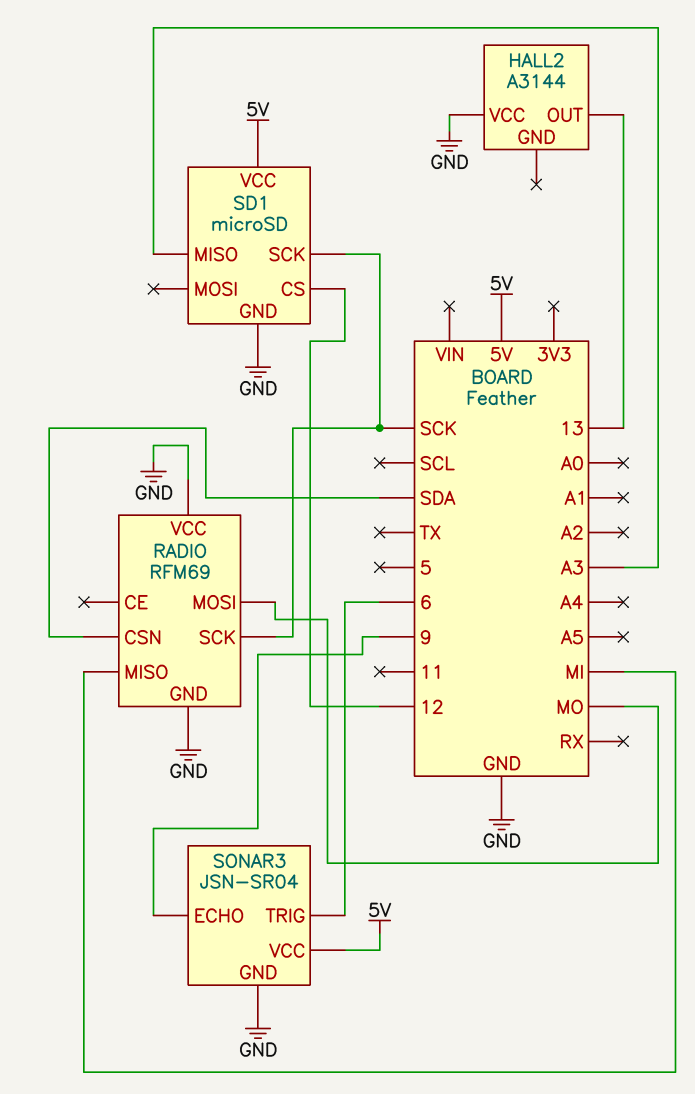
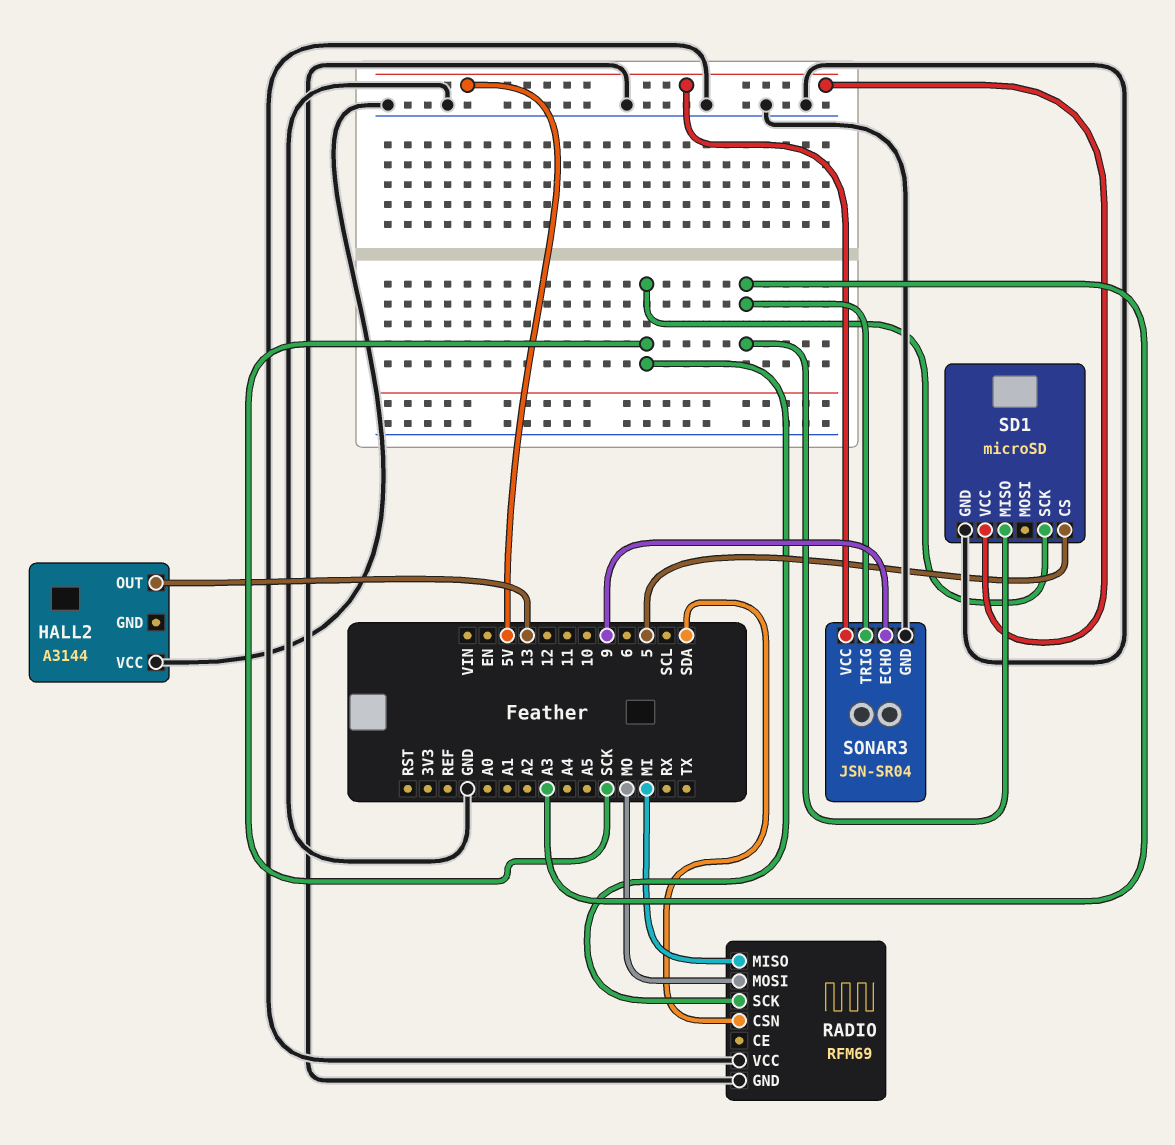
SD1 pin CS: 12 -> 5
SONAR3 pin TRIG: 6 -> A3

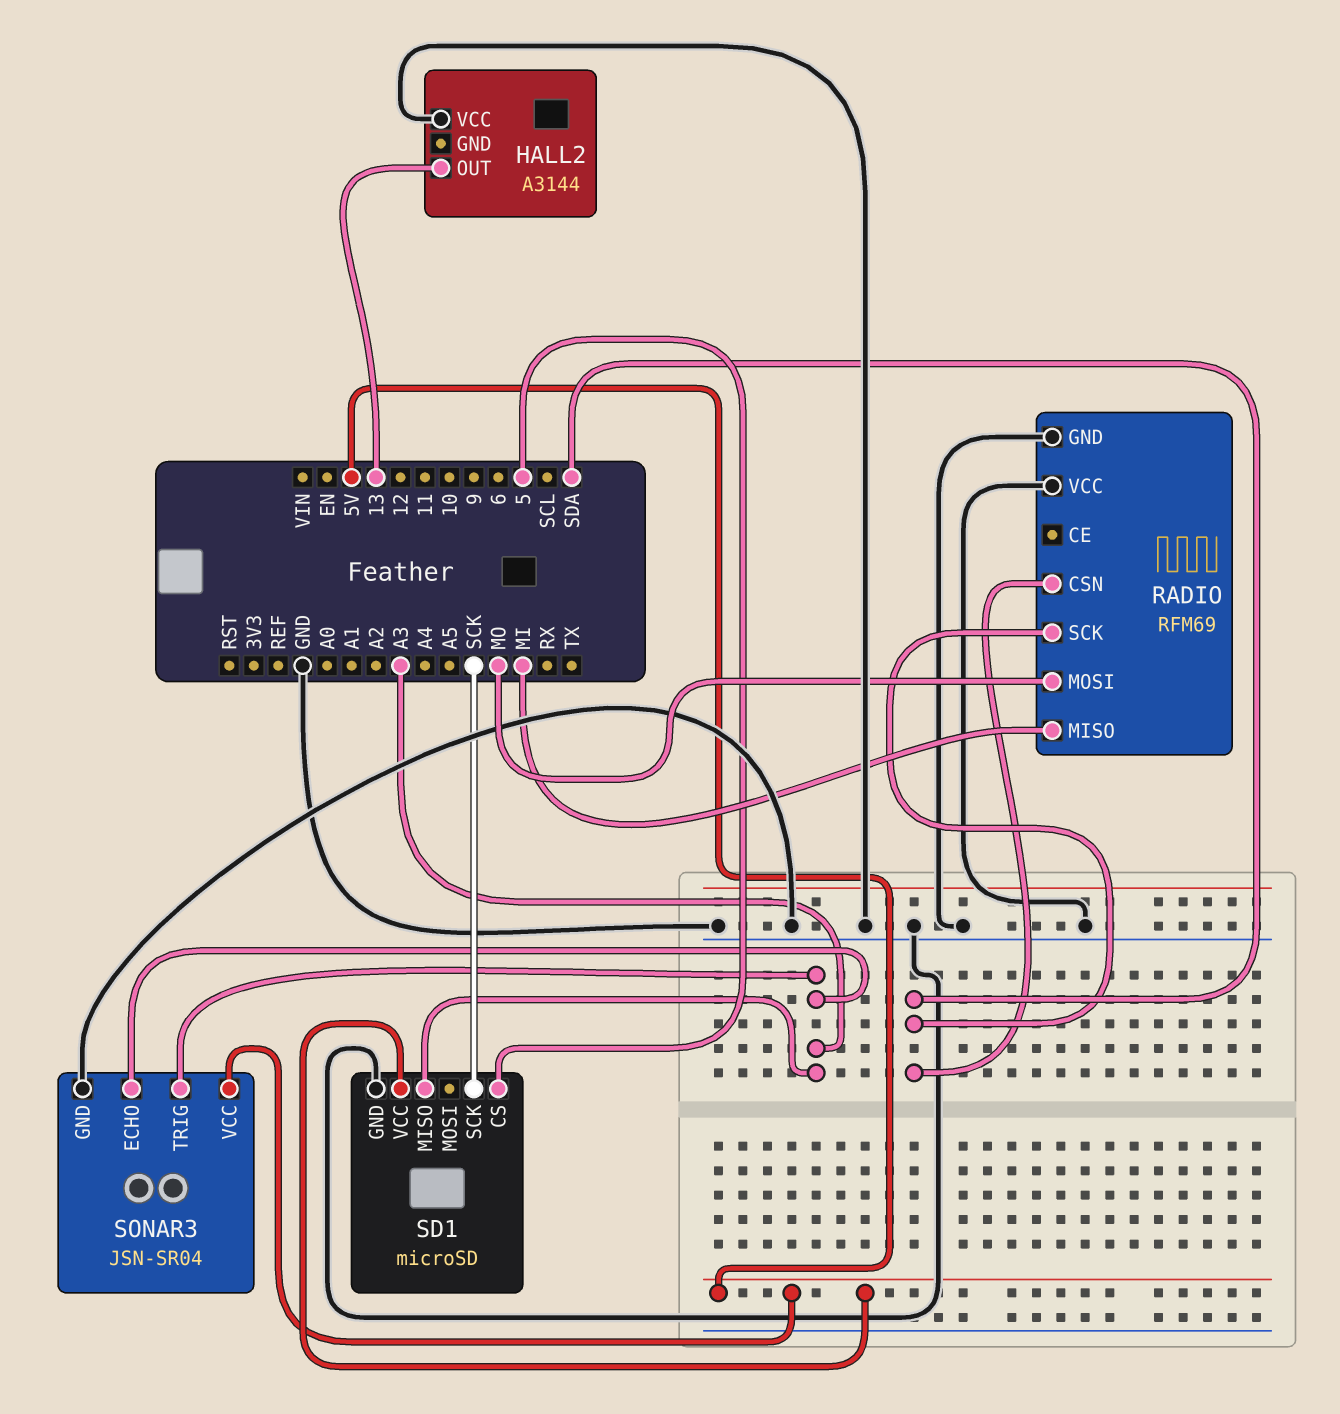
RADIO pin SCK: SCK -> SDA
SONAR3 pin ECHO: 9 -> A3

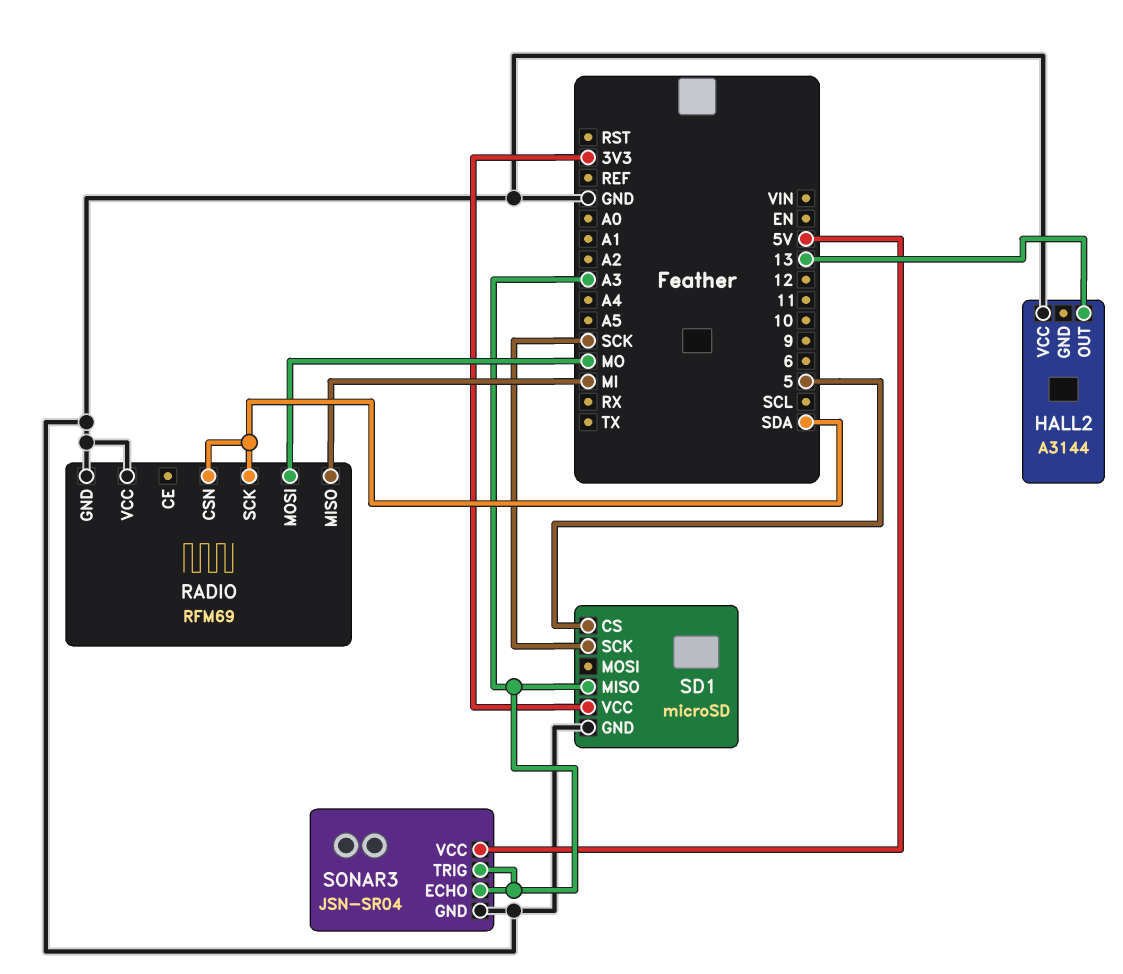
SD1 pin VCC: 5V -> 3V3

